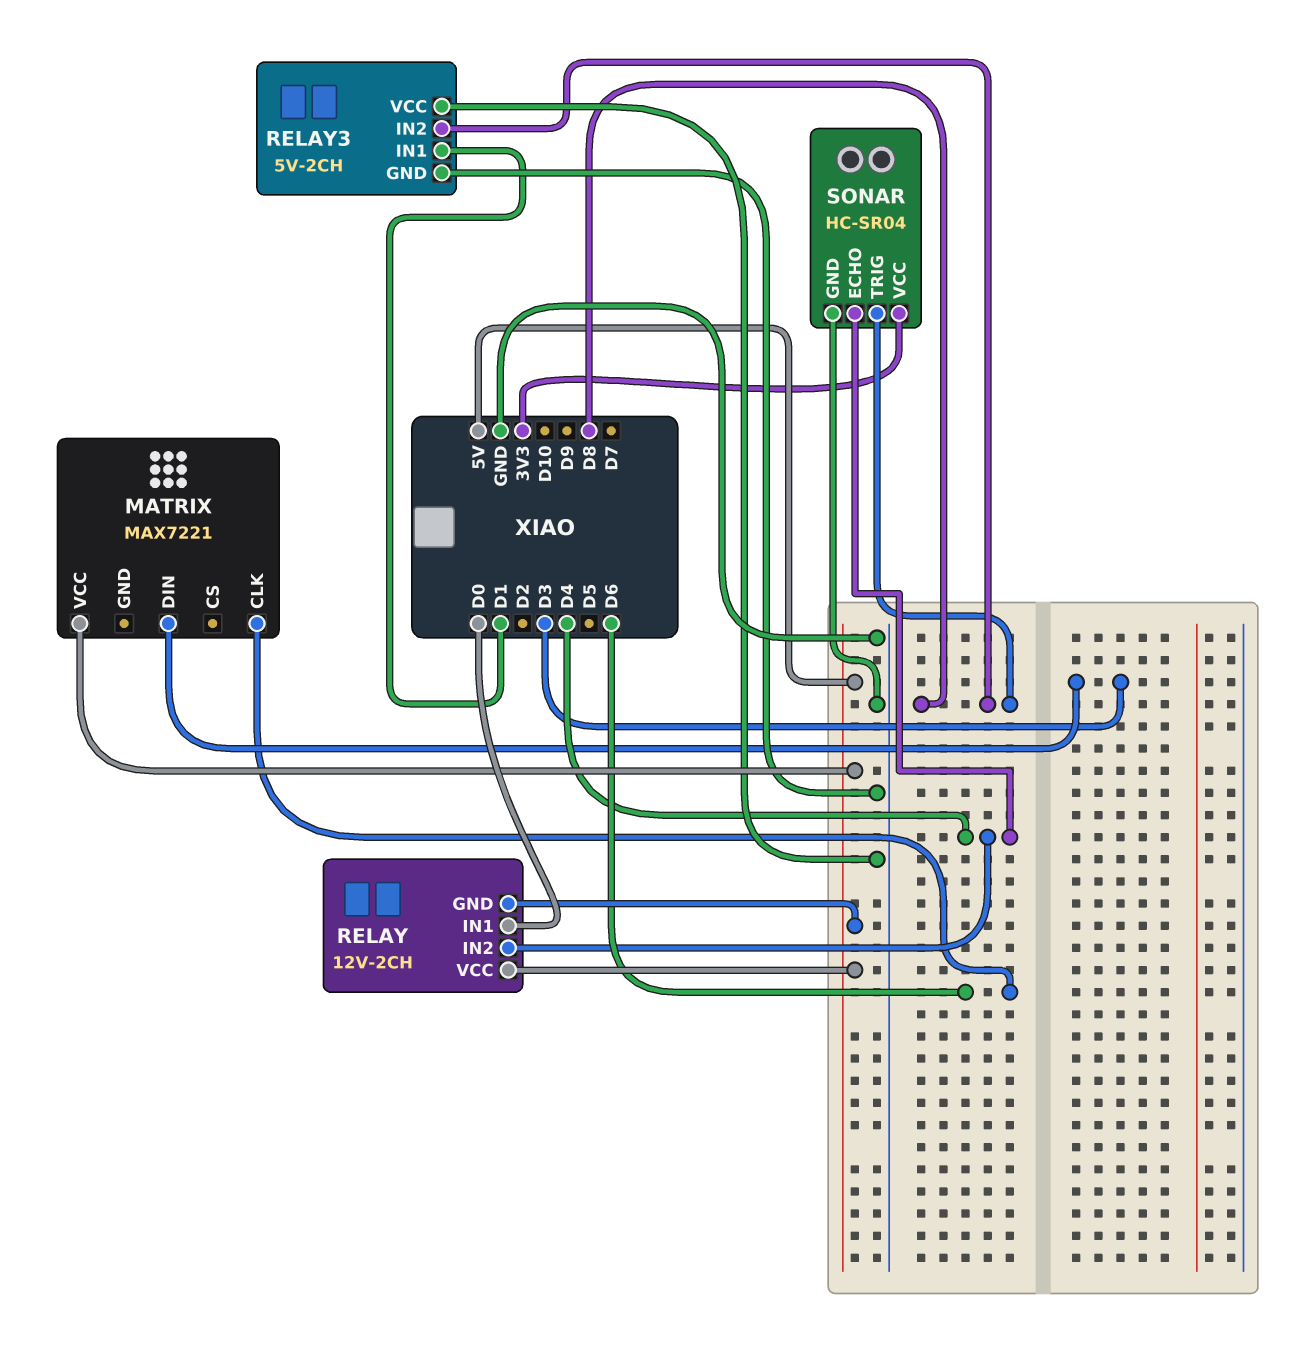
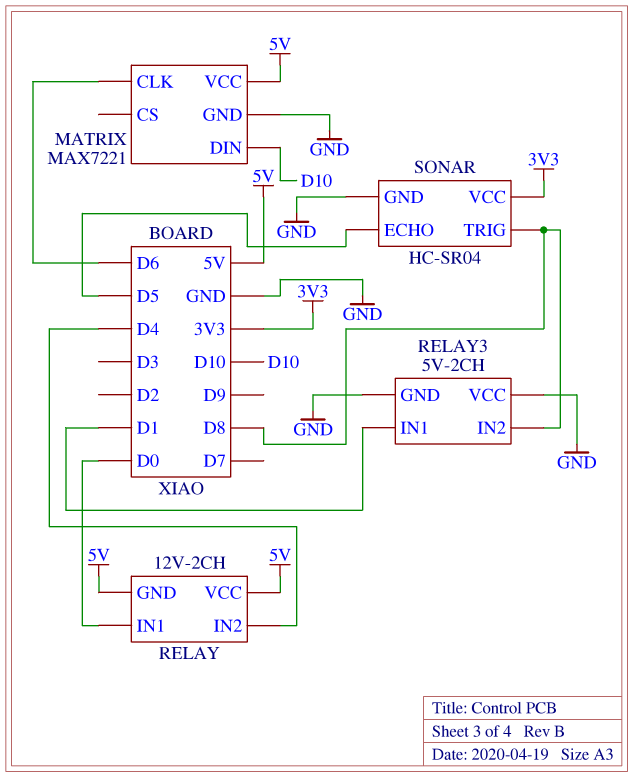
MATRIX pin DIN: D3 -> D10
MATRIX pin GND: none -> GND
SONAR pin ECHO: D4 -> D5

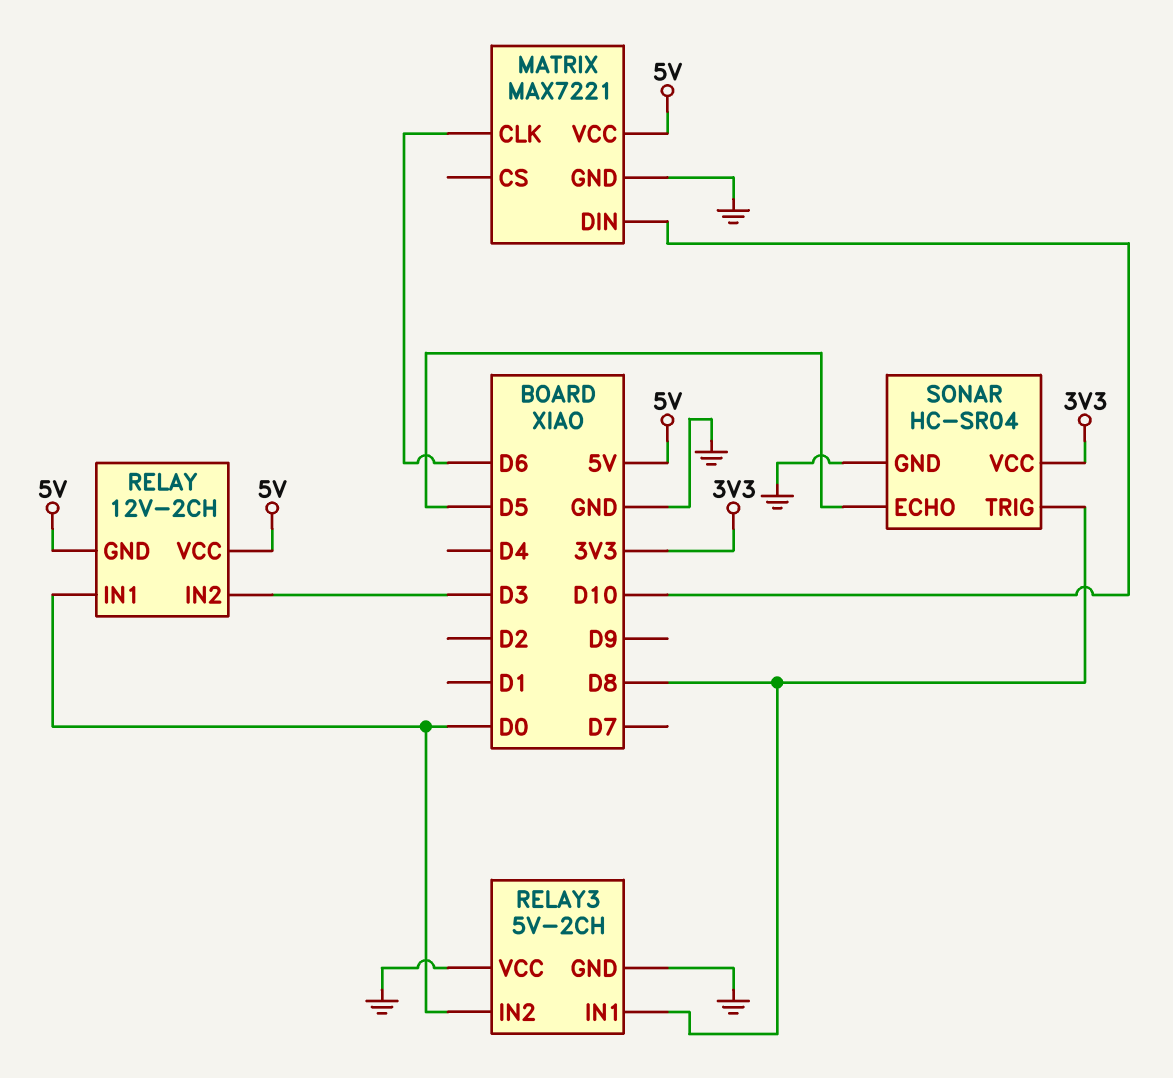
RELAY pin IN2: D4 -> D3
RELAY3 pin IN1: D1 -> D8
RELAY3 pin IN2: D8 -> D0

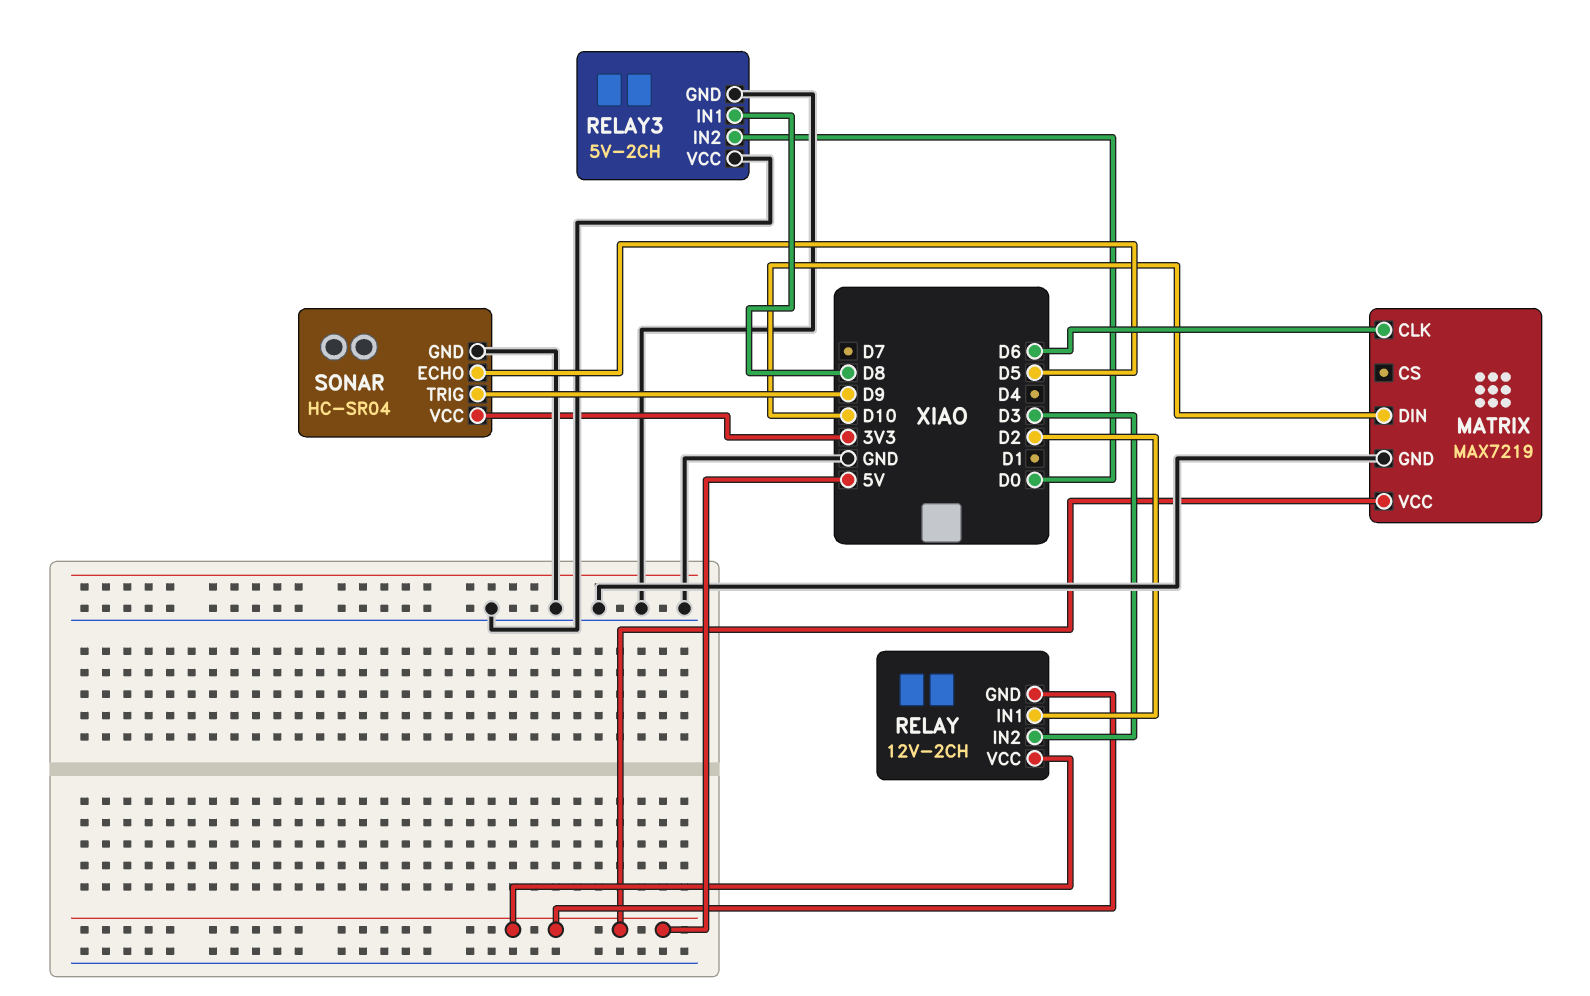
MATRIX: MAX7221 -> MAX7219
RELAY pin IN1: D0 -> D2
SONAR pin TRIG: D8 -> D9

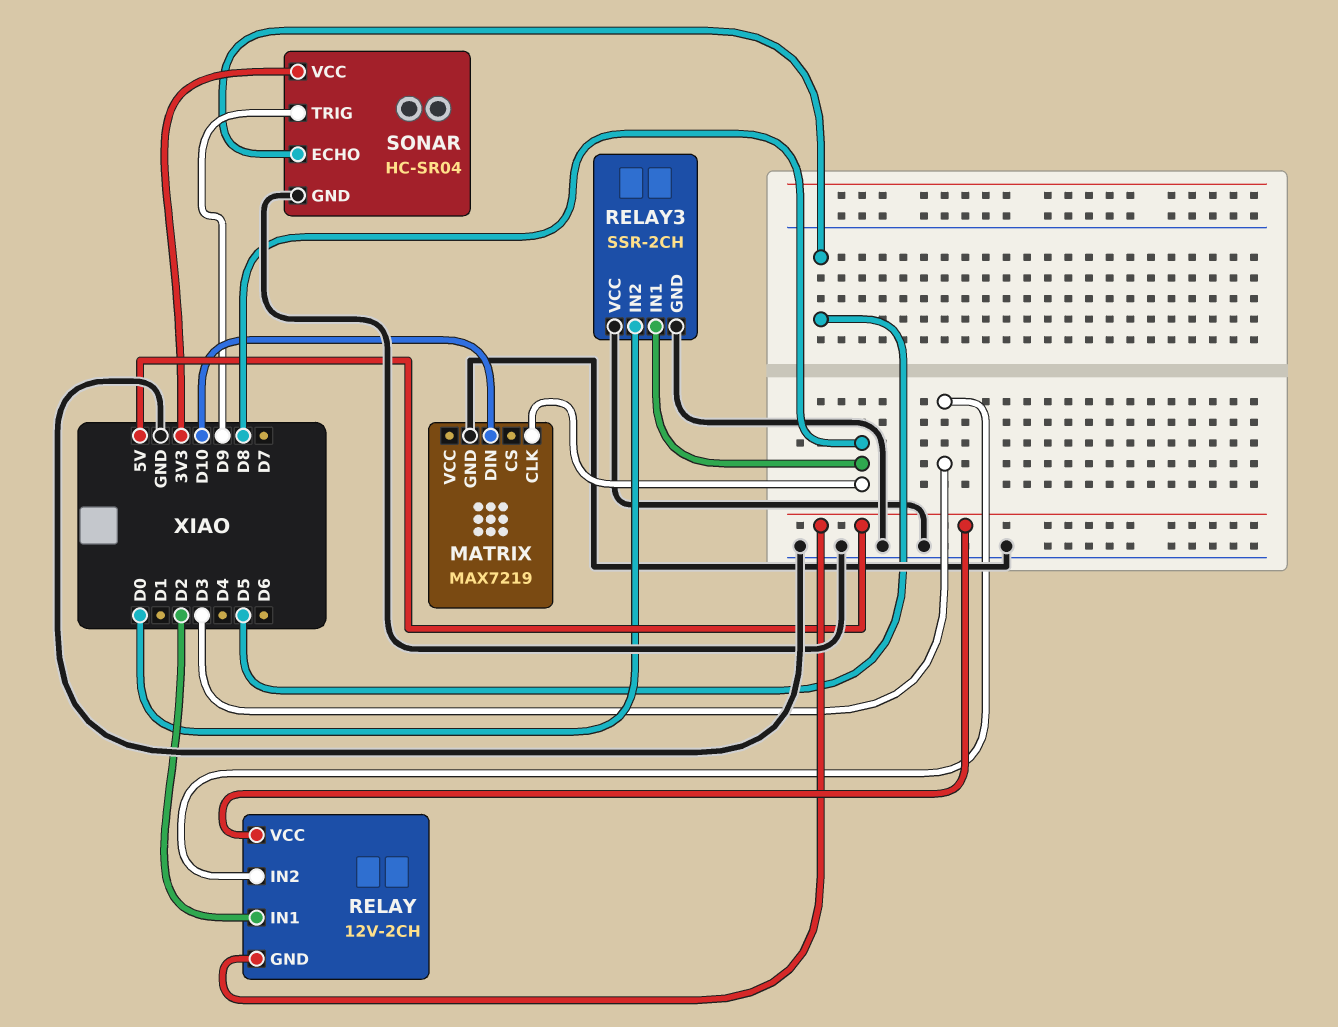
MATRIX pin CLK: D6 -> D8
MATRIX pin VCC: 5V -> none
RELAY3: 5V-2CH -> SSR-2CH

